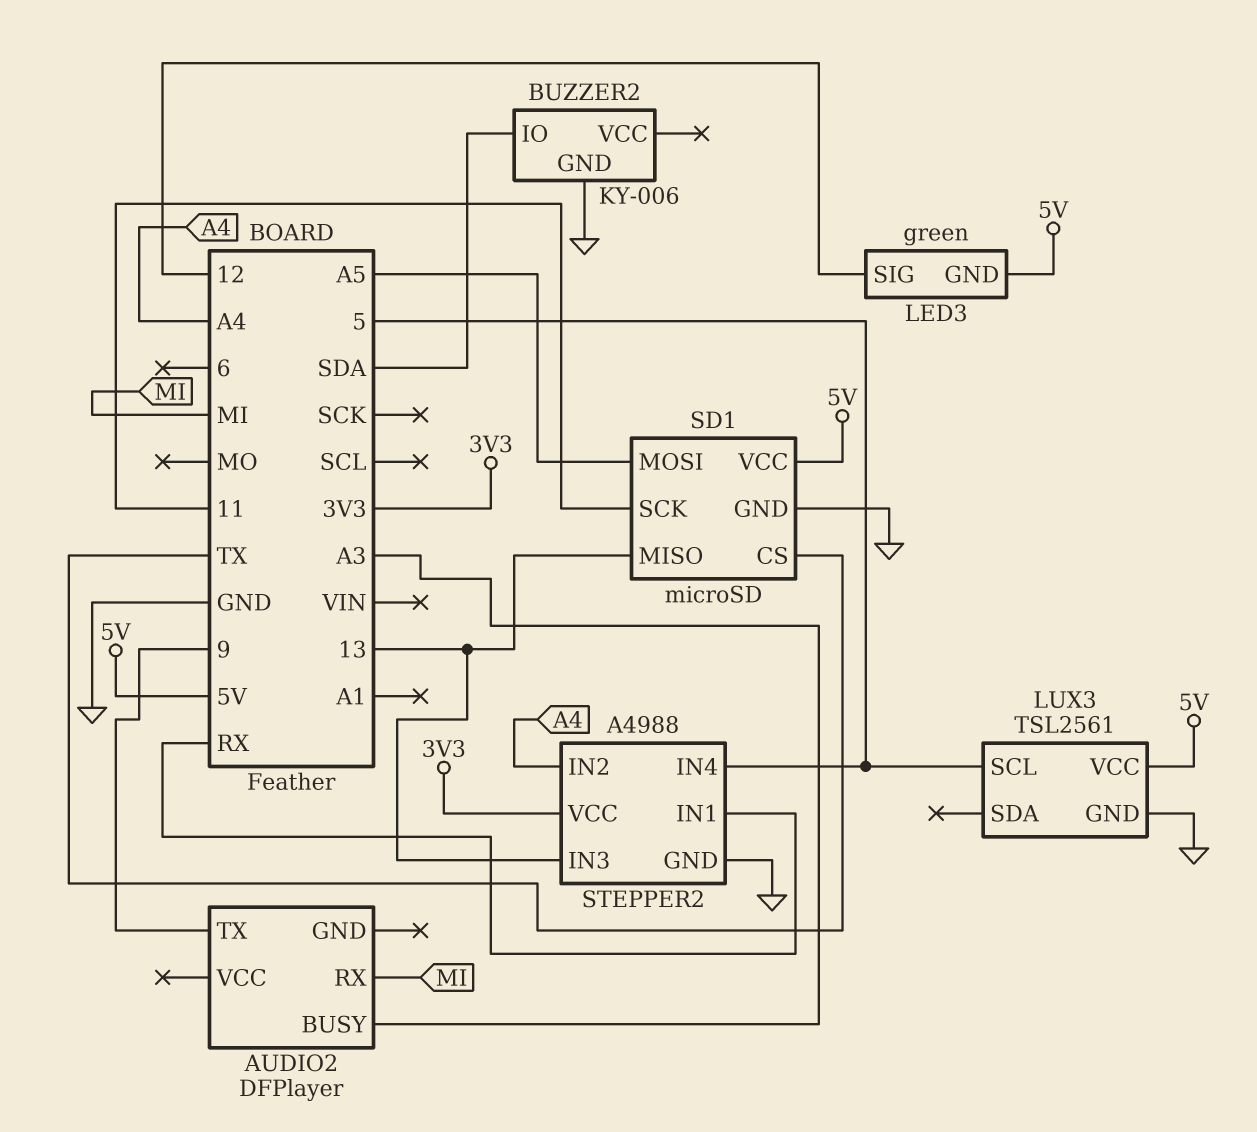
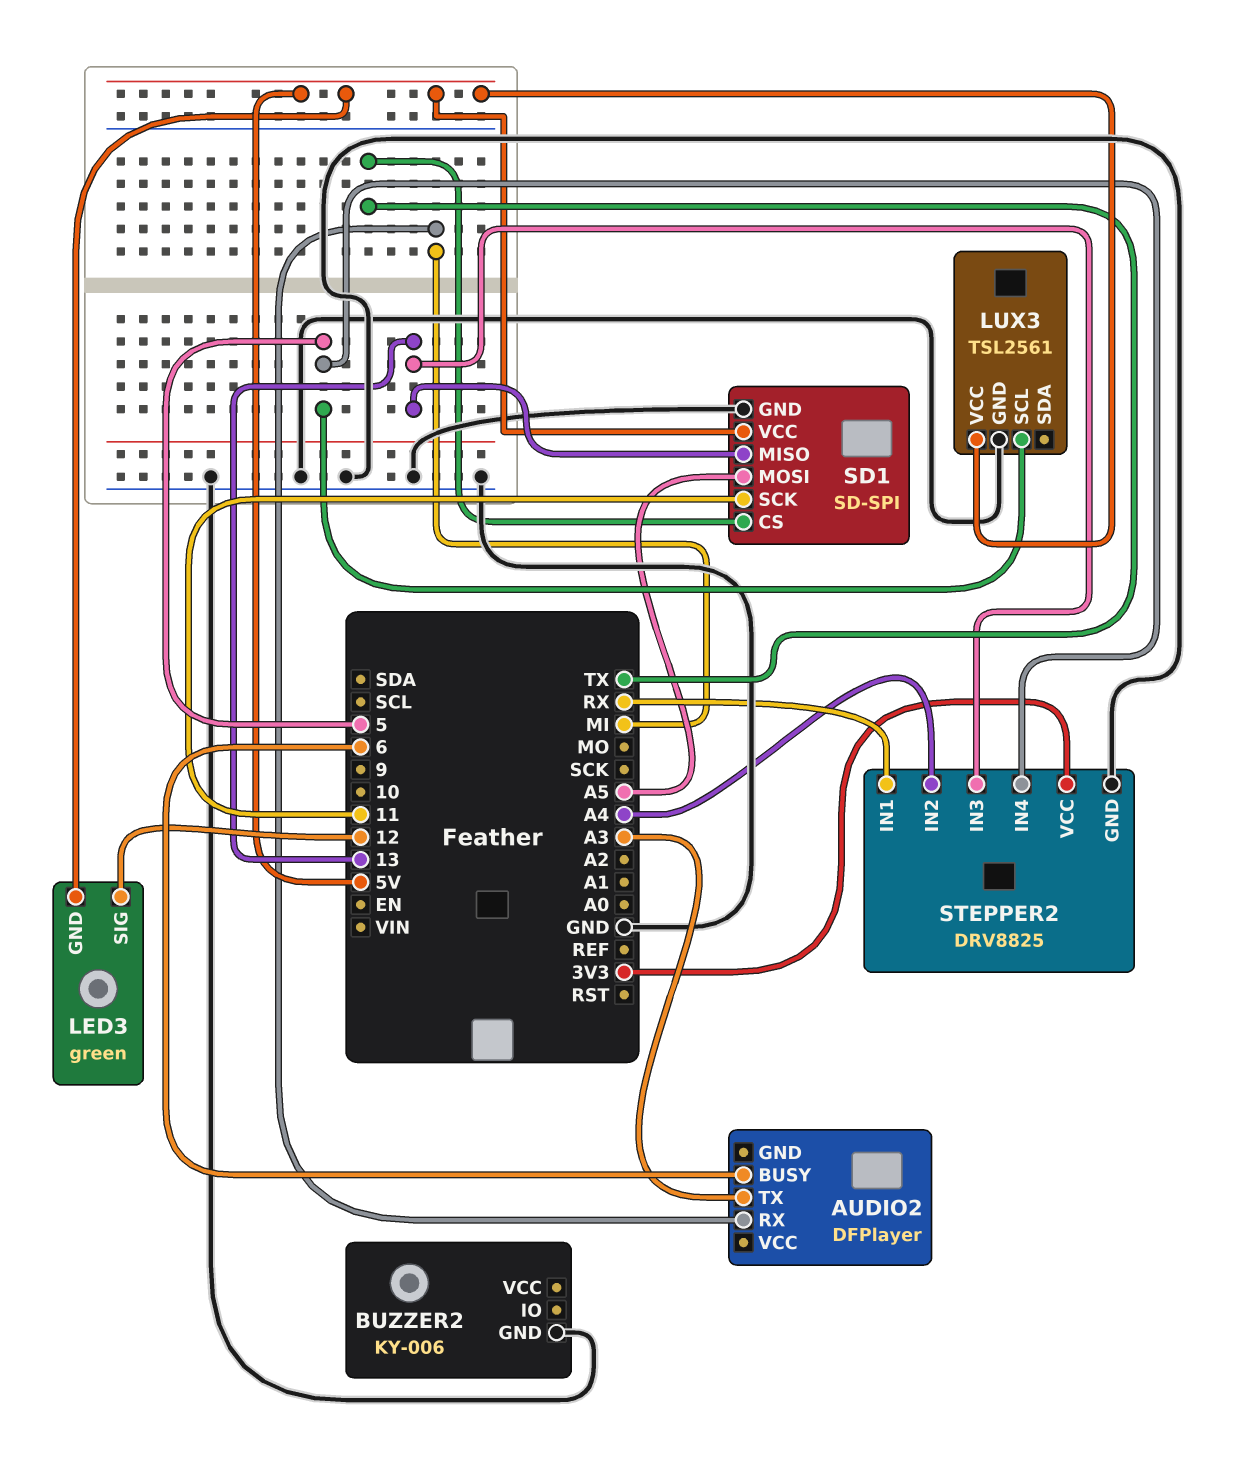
AUDIO2 pin BUSY: A3 -> 6
AUDIO2 pin TX: 9 -> A3
BUZZER2 pin IO: SDA -> none
SD1: microSD -> SD-SPI
STEPPER2: A4988 -> DRV8825

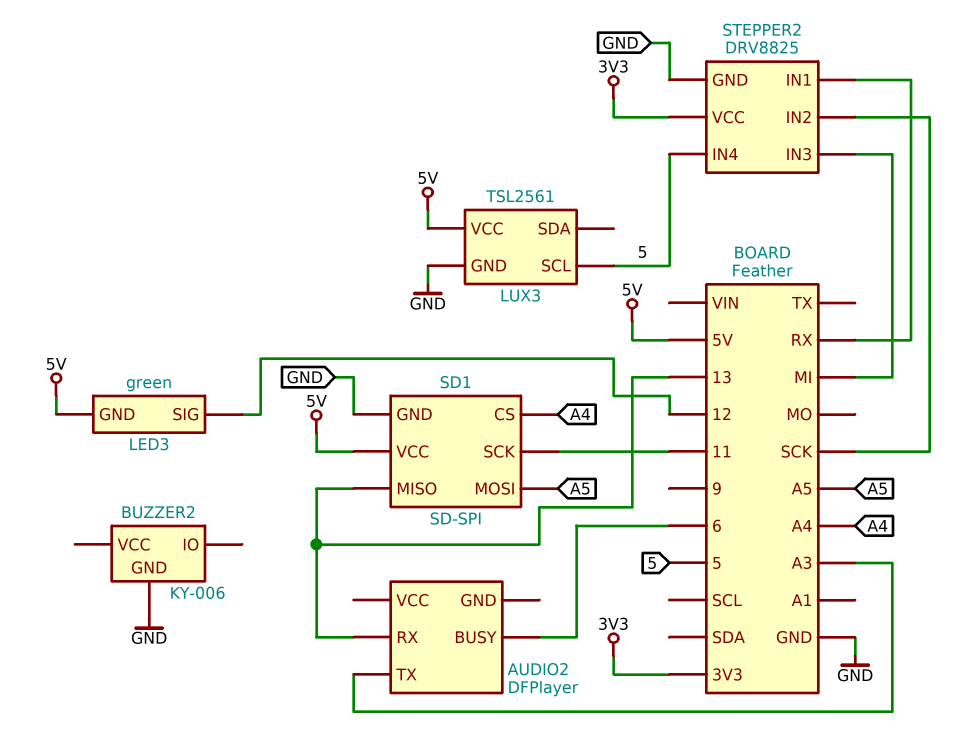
AUDIO2 pin RX: MI -> 13
SD1 pin CS: TX -> A4
STEPPER2 pin IN2: A4 -> SCK
STEPPER2 pin IN3: 13 -> MI

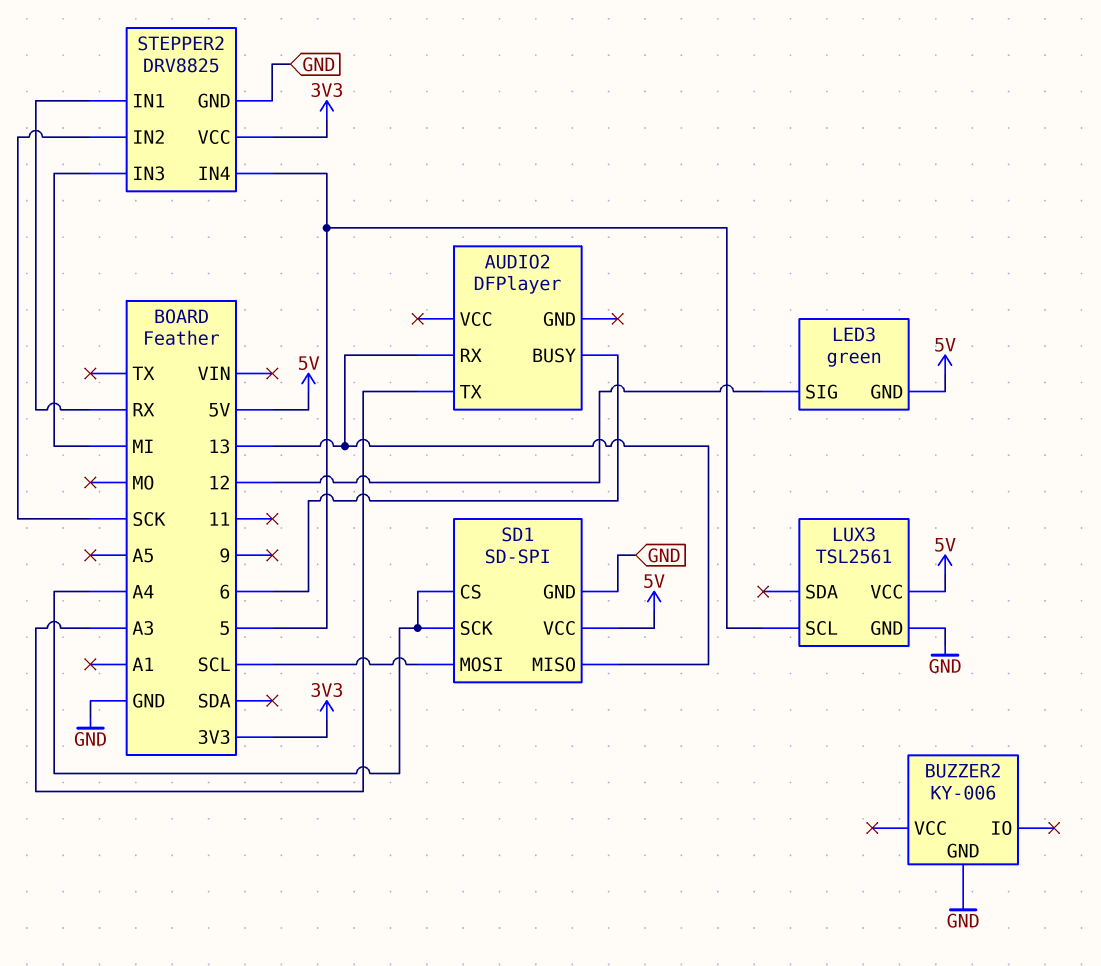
SD1 pin MOSI: A5 -> SCL
SD1 pin SCK: 11 -> A4

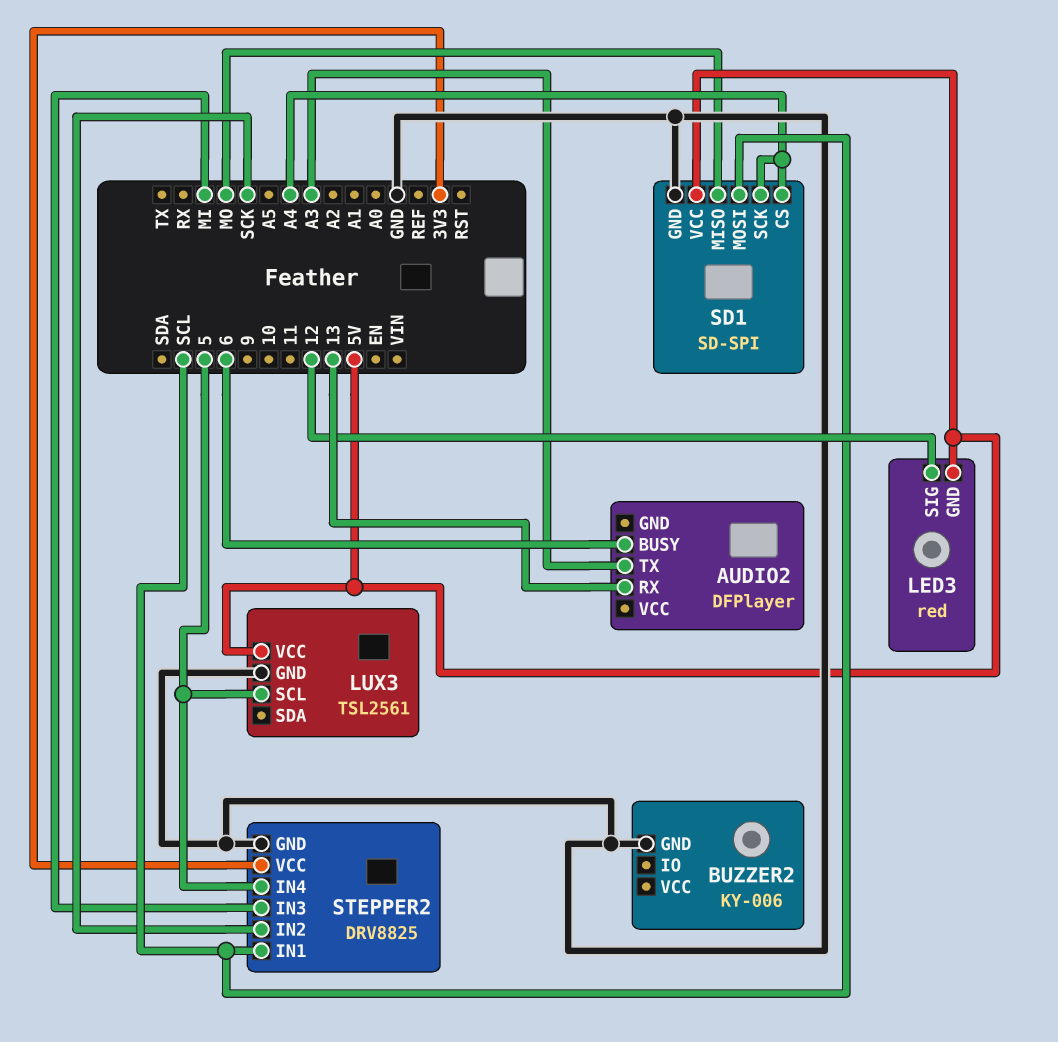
LED3: green -> red
SD1 pin MISO: 13 -> MO
STEPPER2 pin IN1: RX -> SCL

